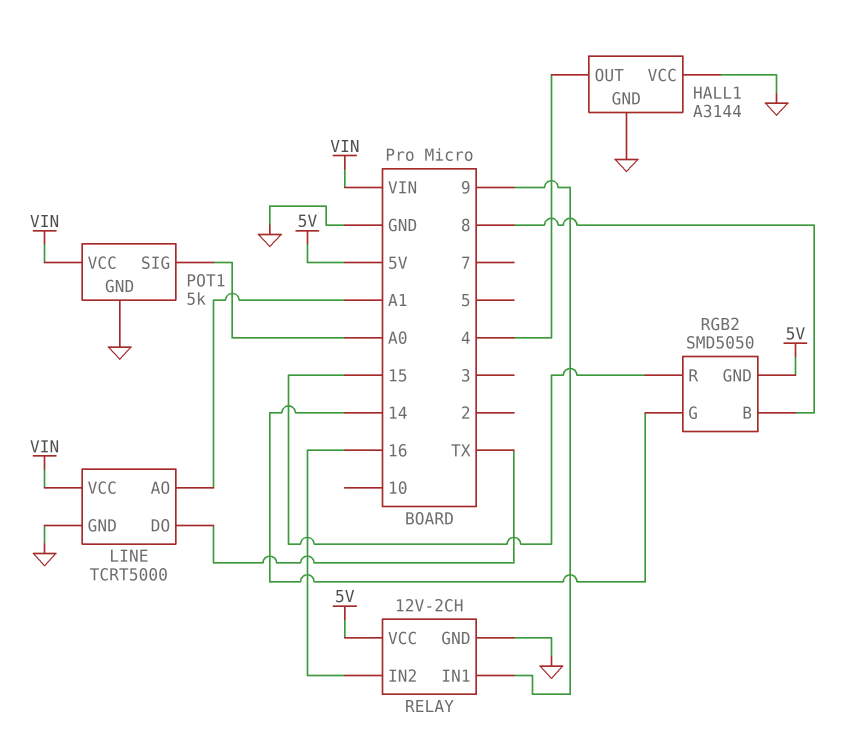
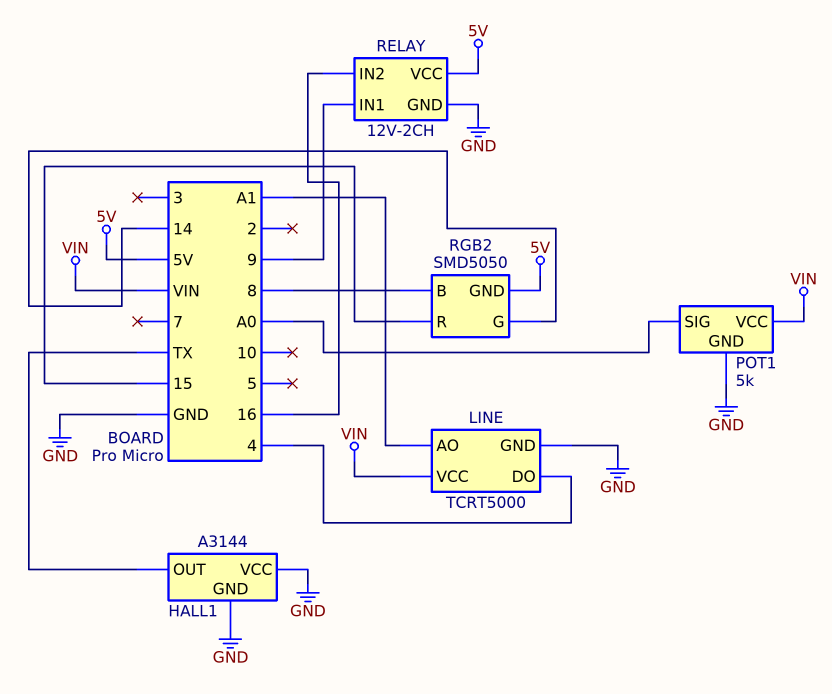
HALL1 pin OUT: 4 -> TX
LINE pin DO: TX -> 4

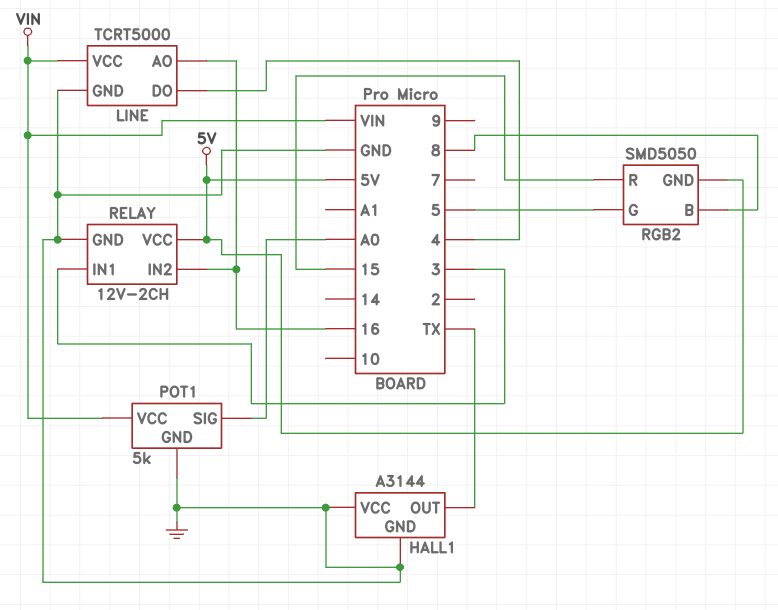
LINE pin AO: A1 -> 16
RELAY pin IN1: 9 -> 3
RGB2 pin G: 14 -> 5

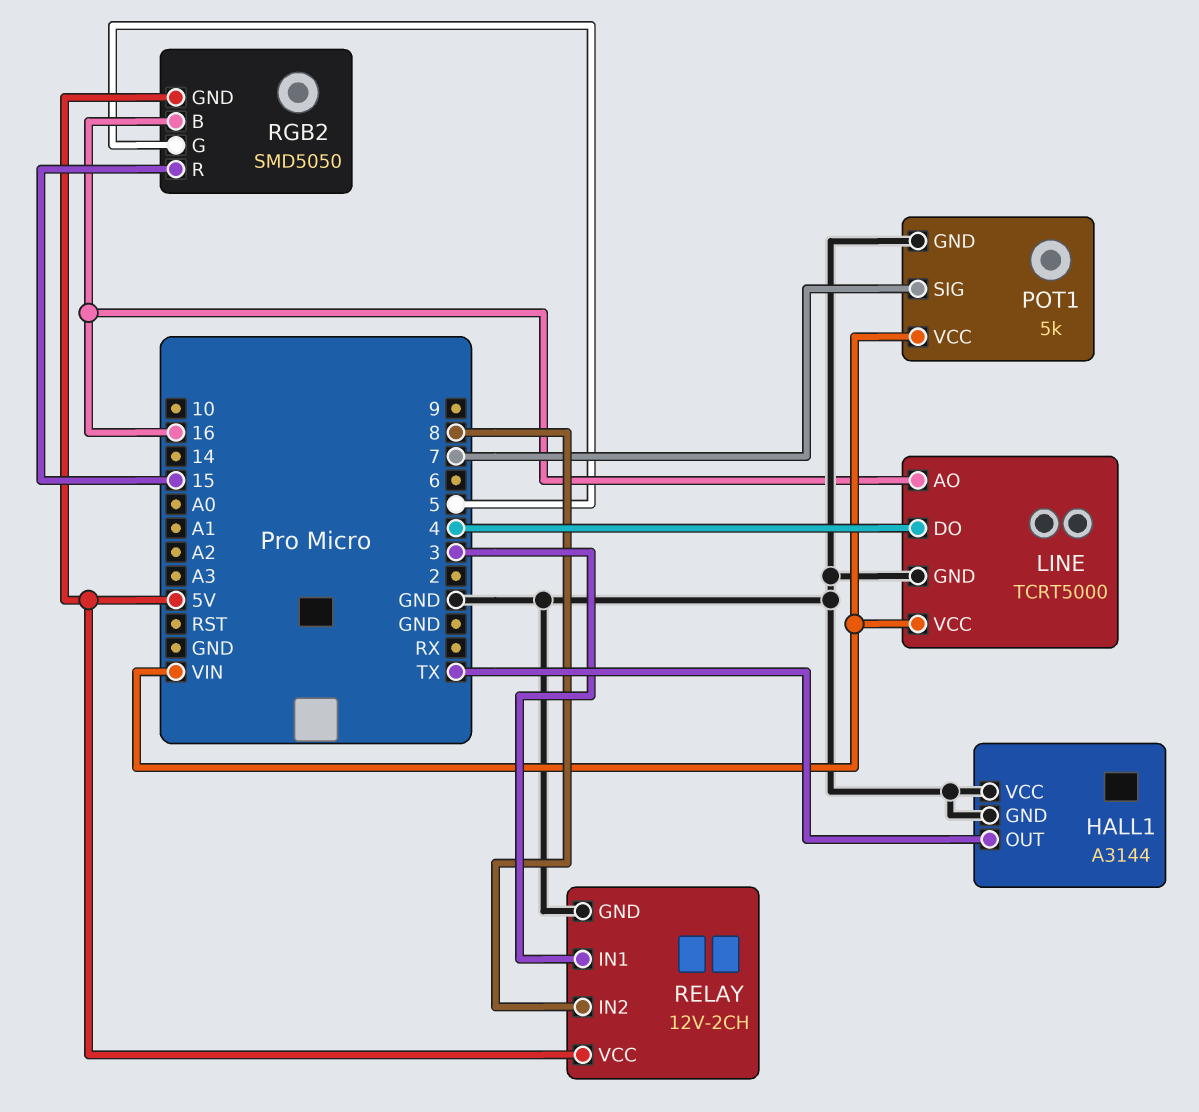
POT1 pin SIG: A0 -> 7
RELAY pin IN2: 16 -> 8
RGB2 pin B: 8 -> 16

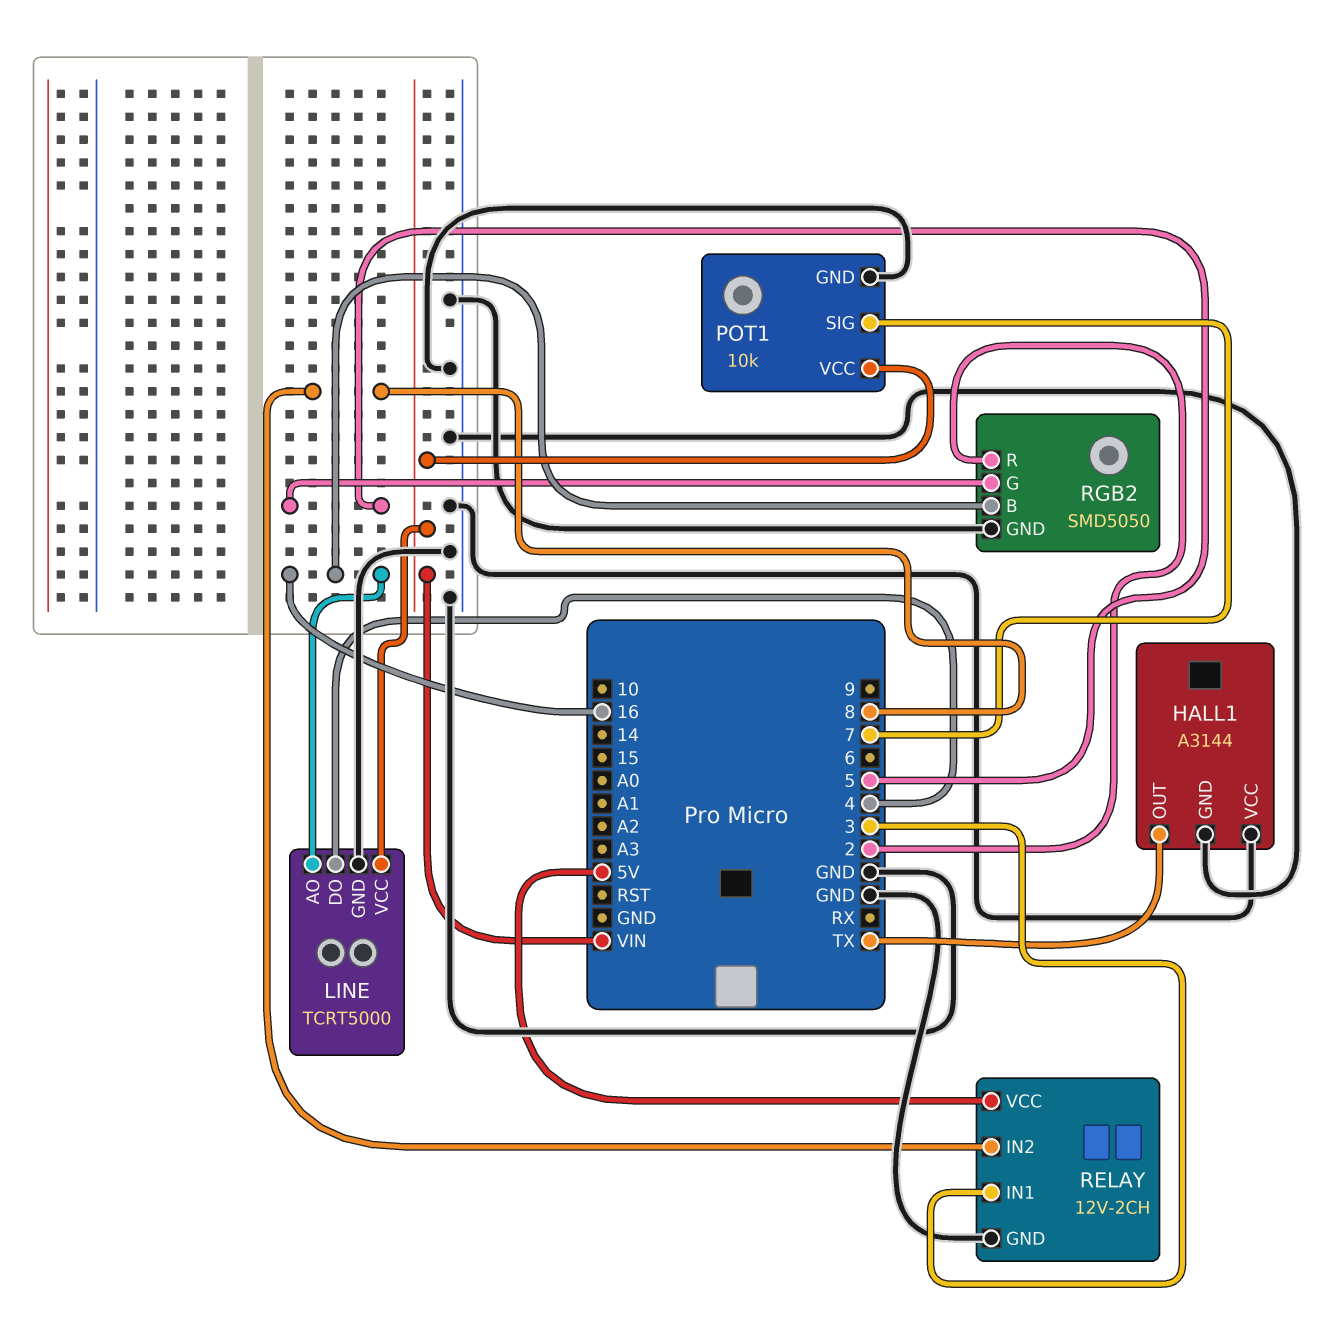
POT1: 5k -> 10k
RGB2 pin GND: 5V -> GND
RGB2 pin R: 15 -> 2

